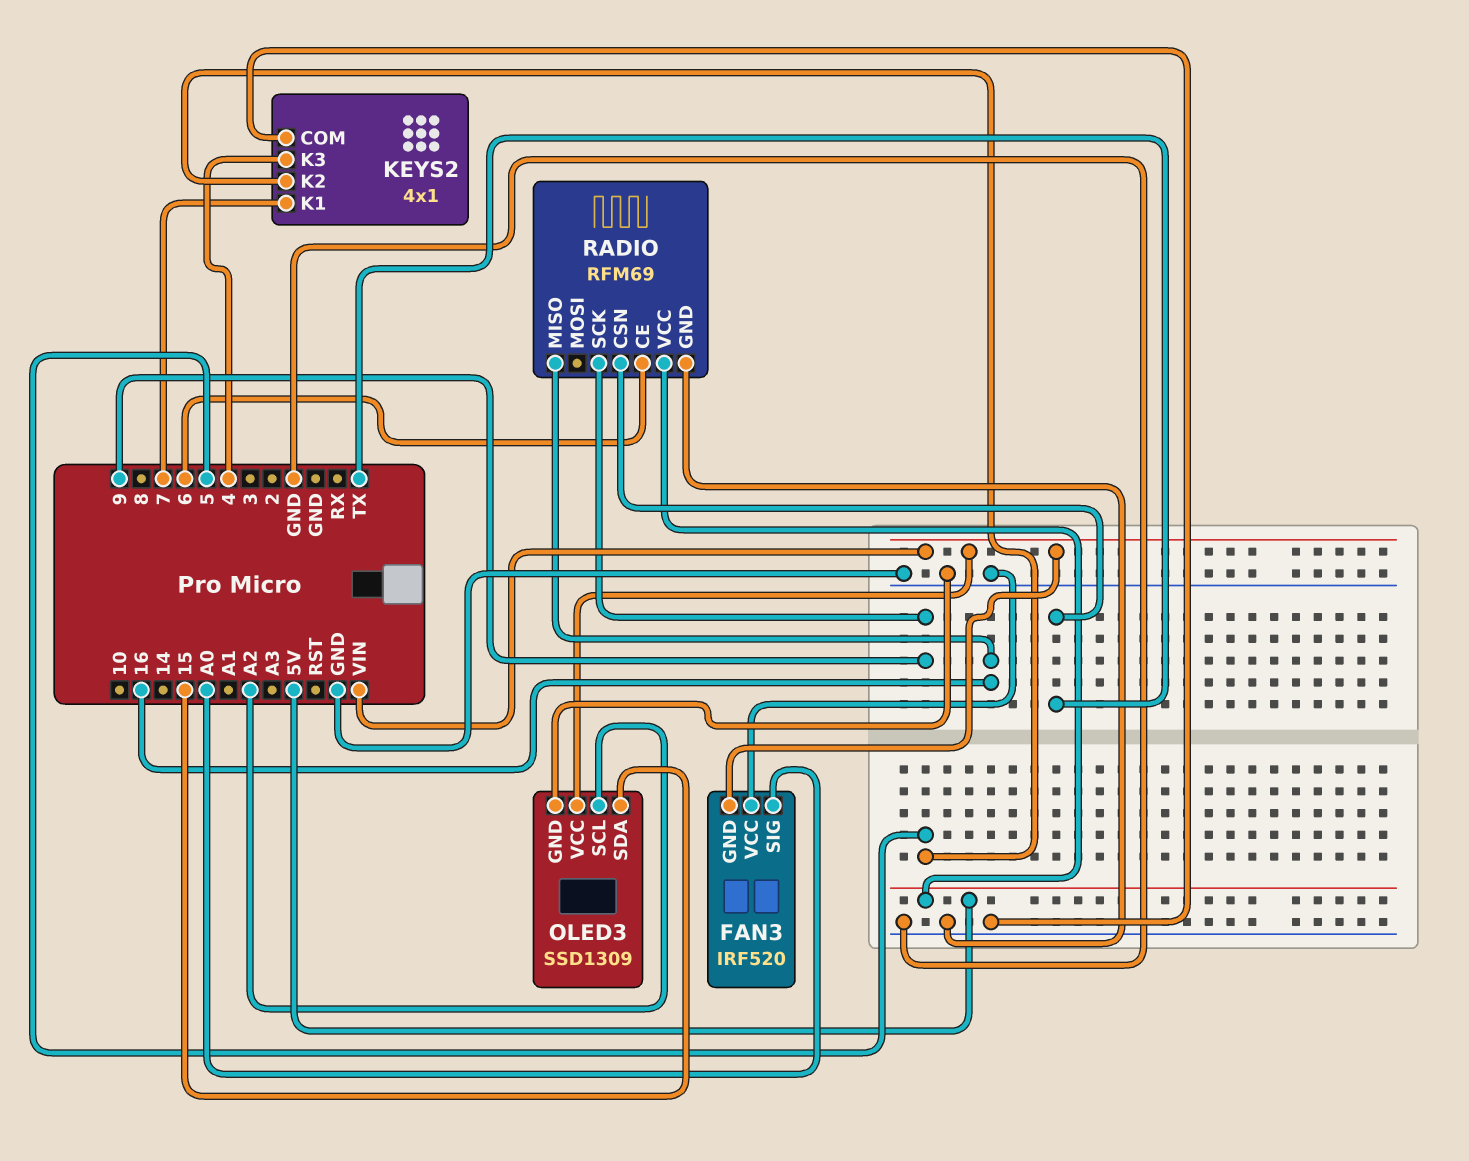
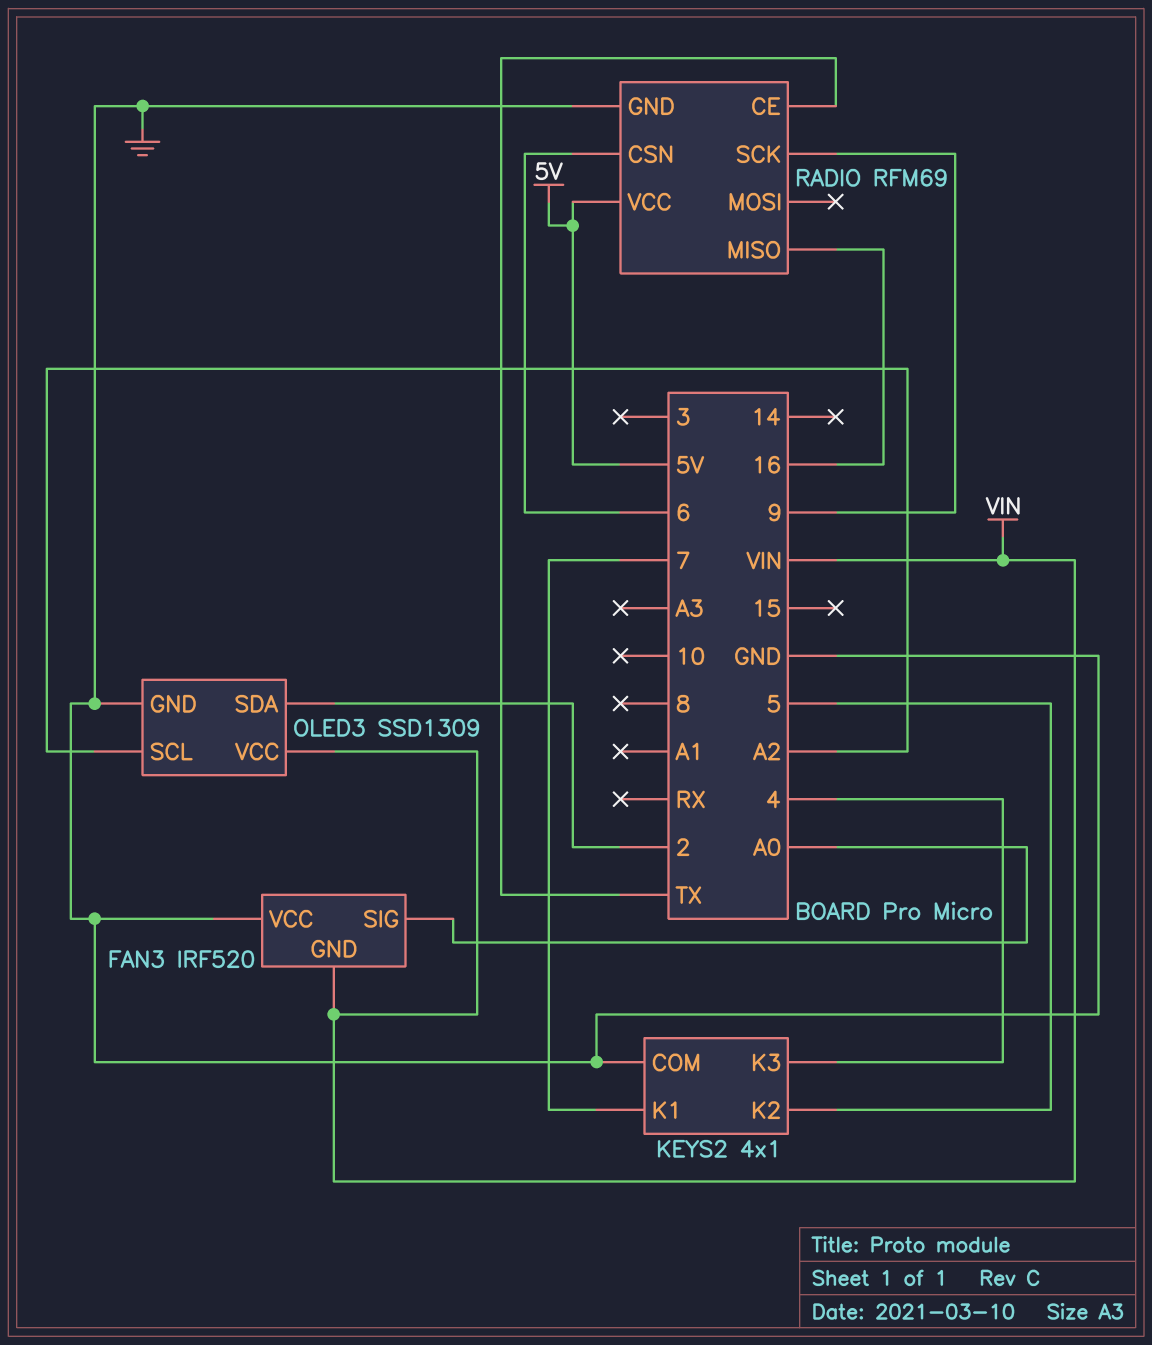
OLED3 pin SDA: 15 -> 2
RADIO pin CE: 6 -> TX
RADIO pin CSN: TX -> 6

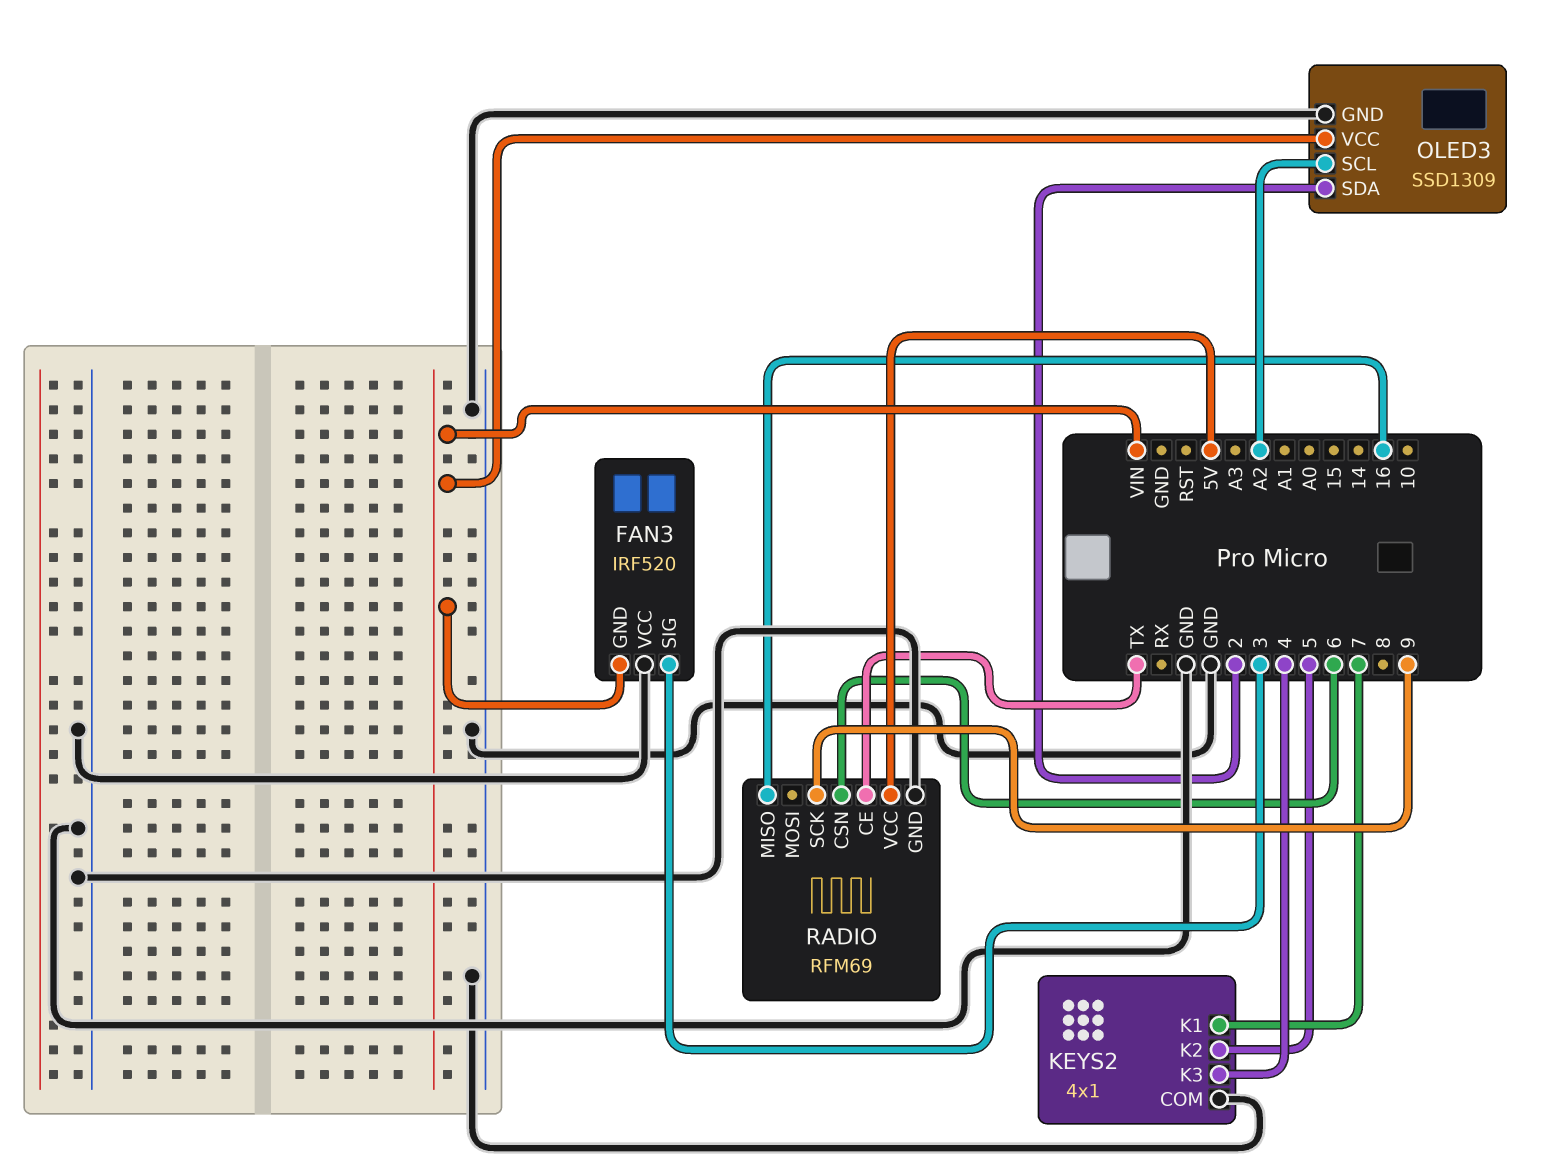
FAN3 pin SIG: A0 -> 3

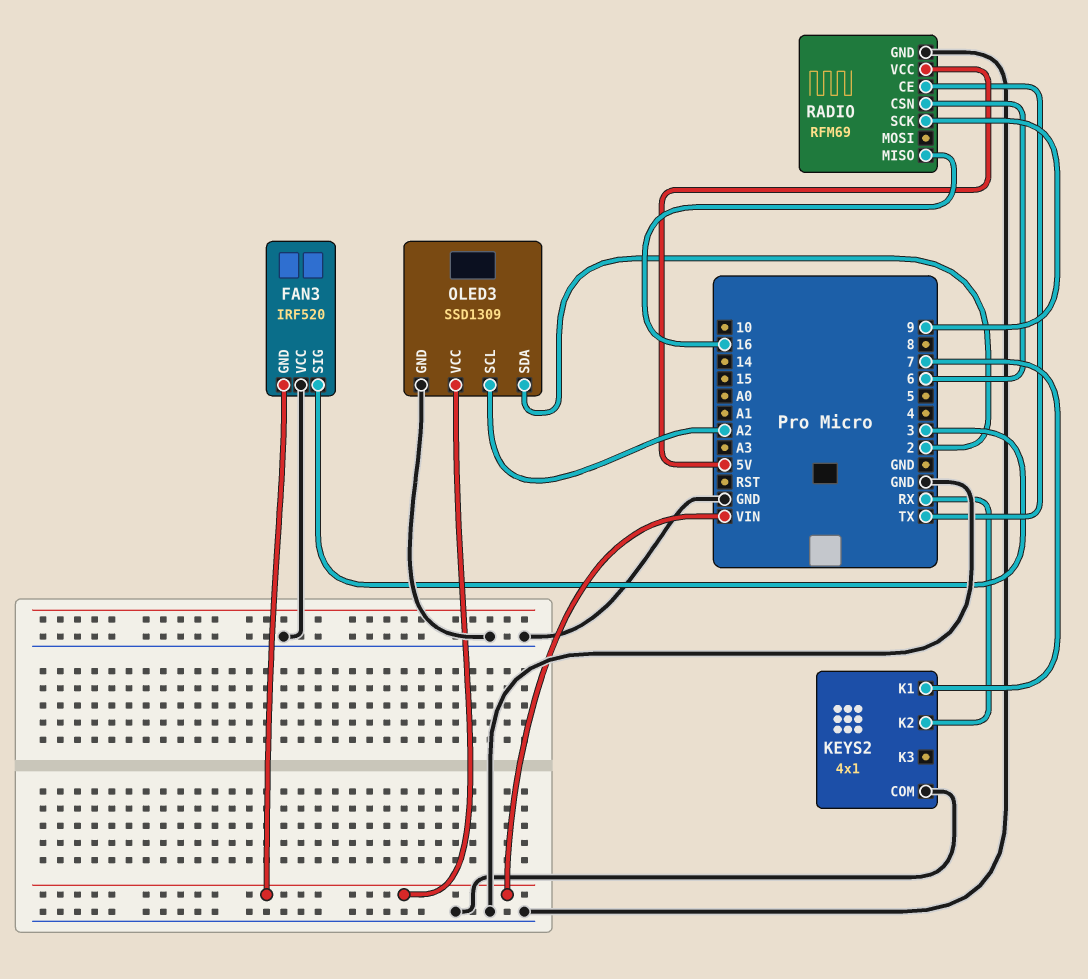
KEYS2 pin K2: 5 -> RX
KEYS2 pin K3: 4 -> none

